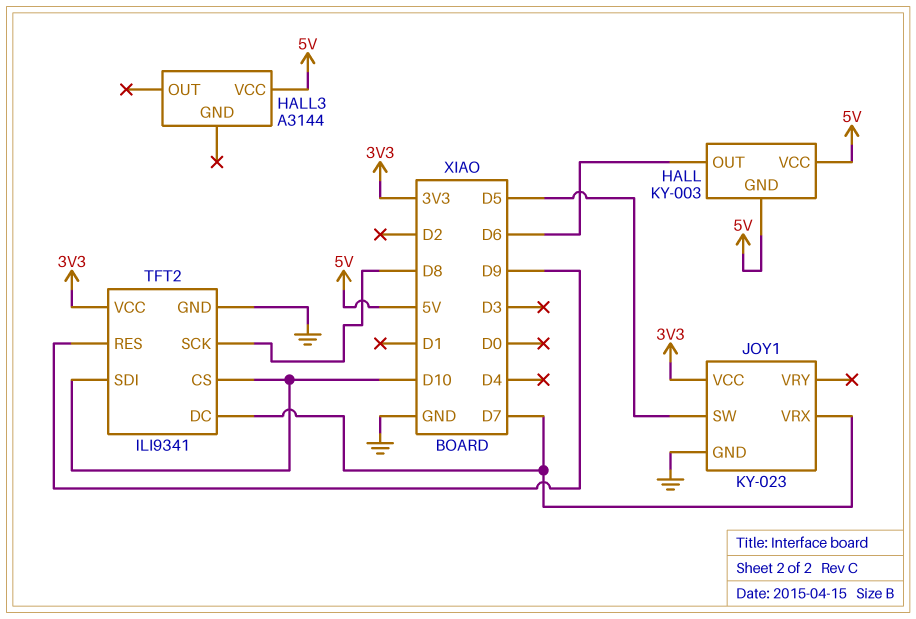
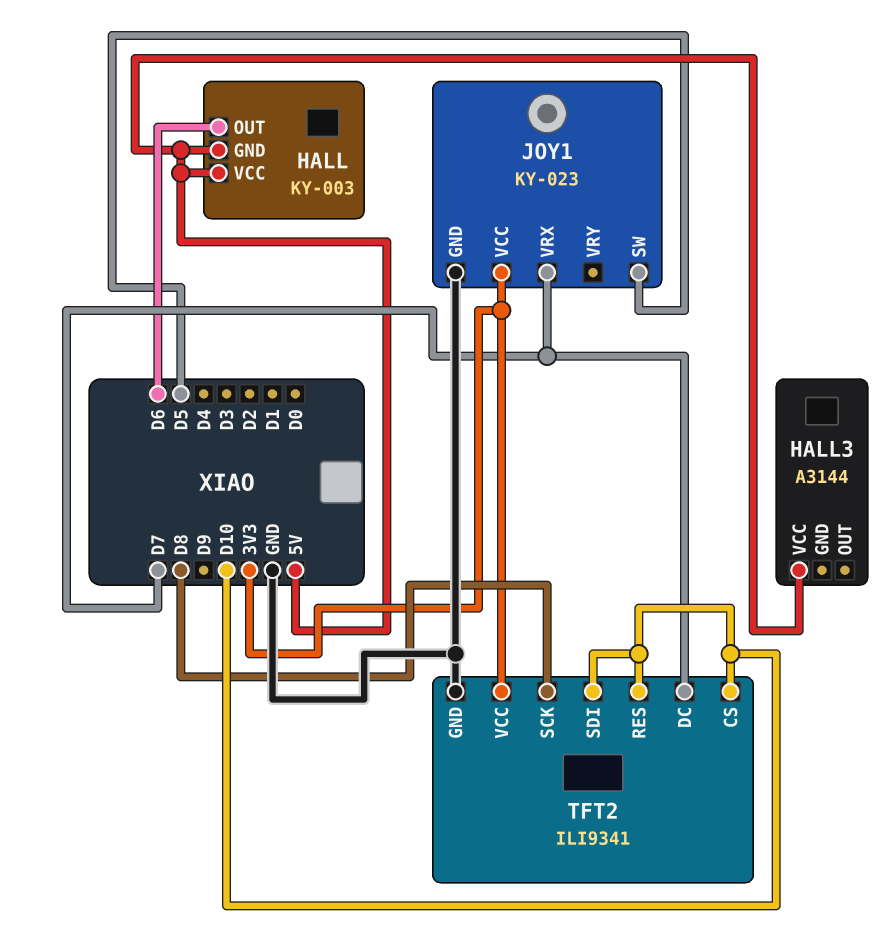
TFT2 pin RES: D9 -> D10

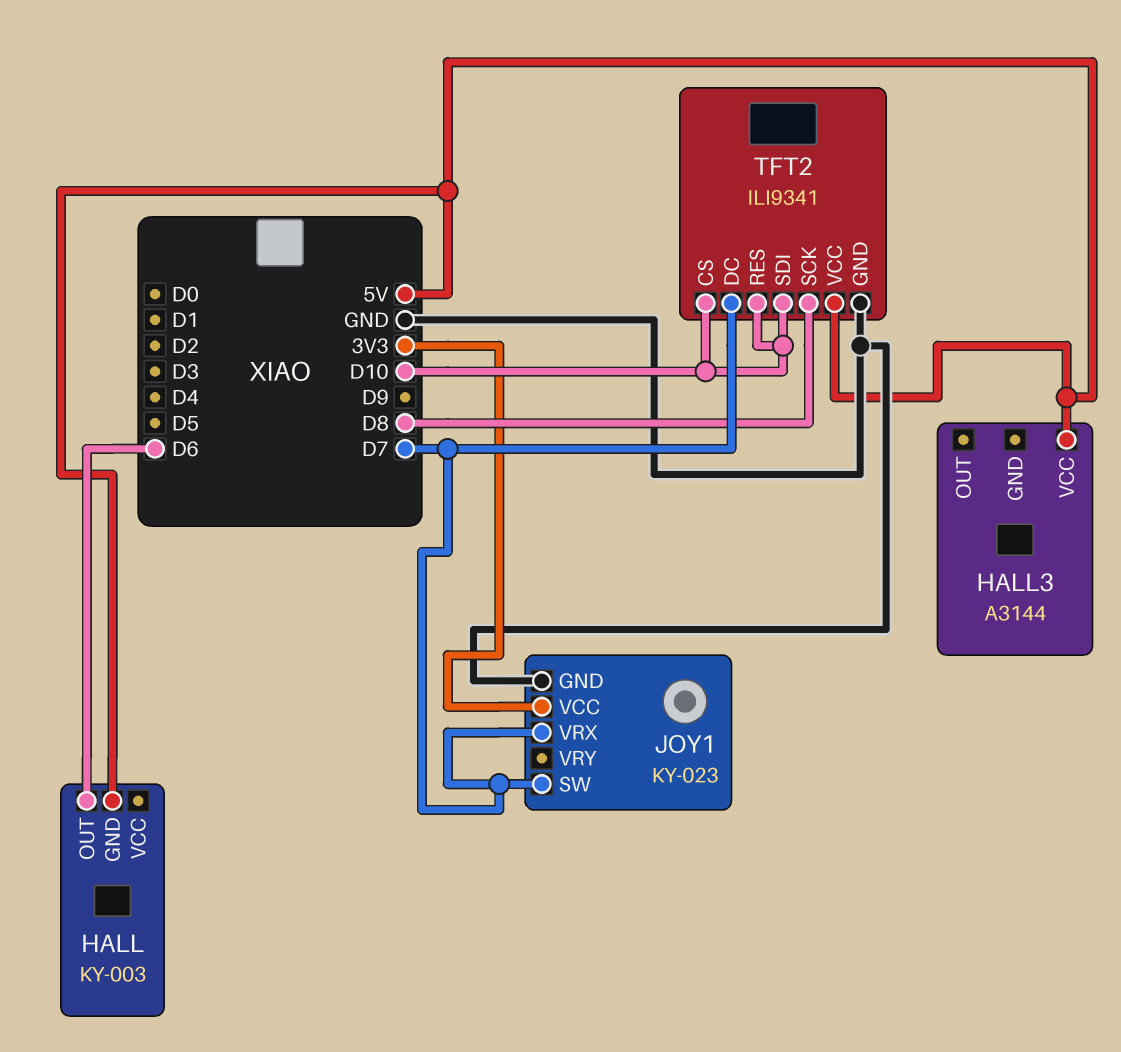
HALL pin VCC: 5V -> none
JOY1 pin SW: D5 -> D7
TFT2 pin VCC: 3V3 -> 5V

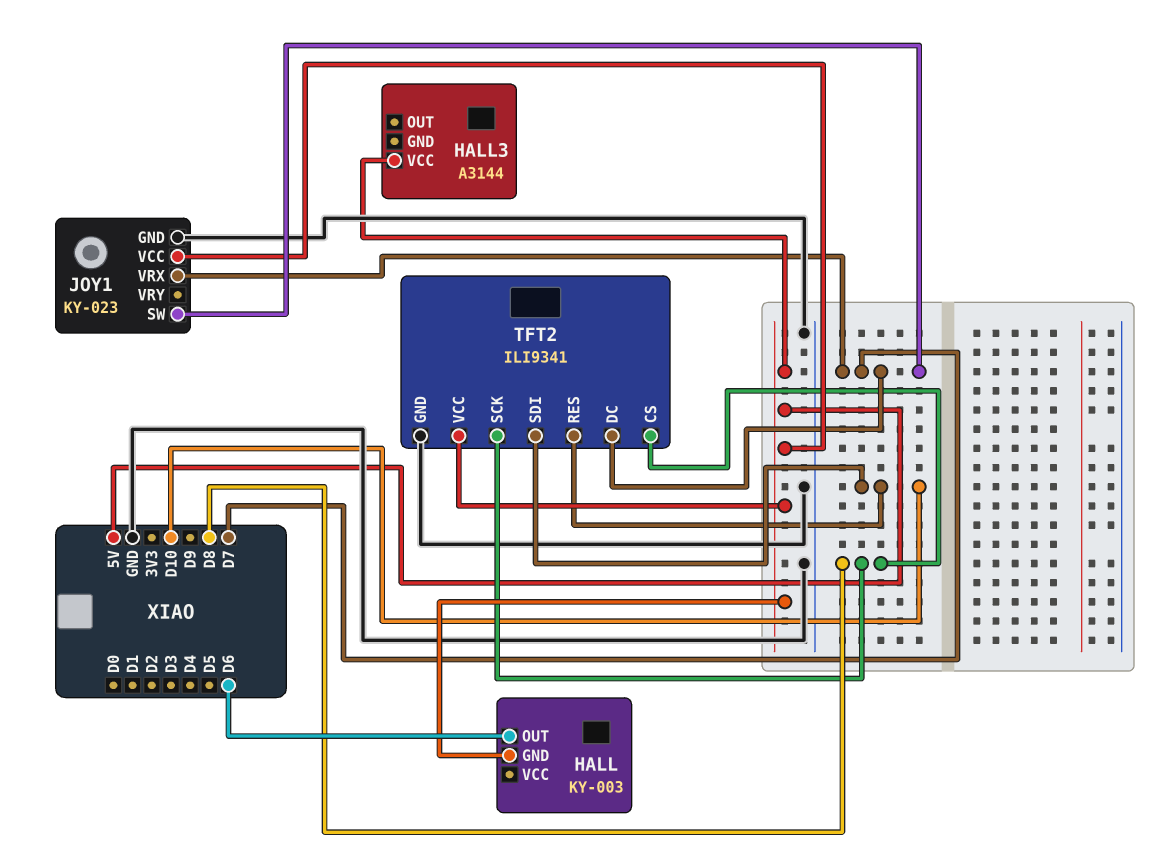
JOY1 pin VCC: 3V3 -> 5V
TFT2 pin CS: D10 -> D8

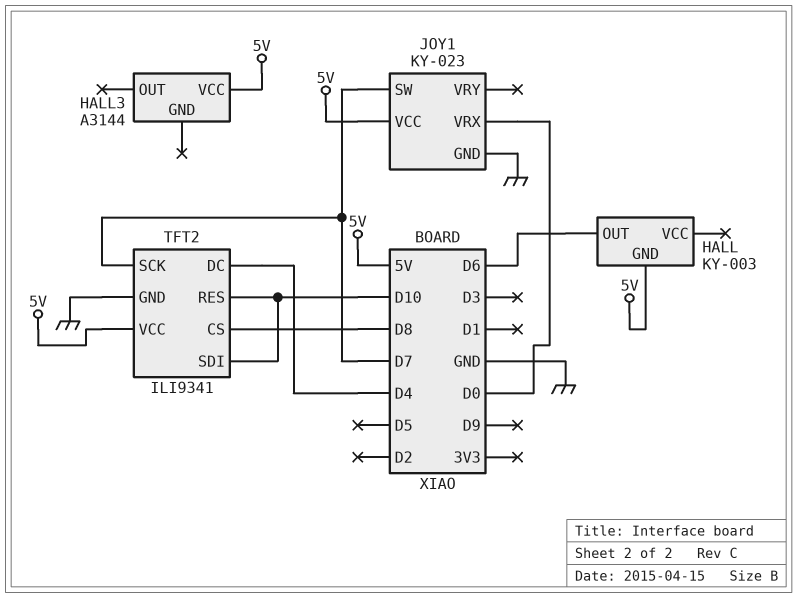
JOY1 pin VRX: D7 -> D0
TFT2 pin DC: D7 -> D4
TFT2 pin SCK: D8 -> D7

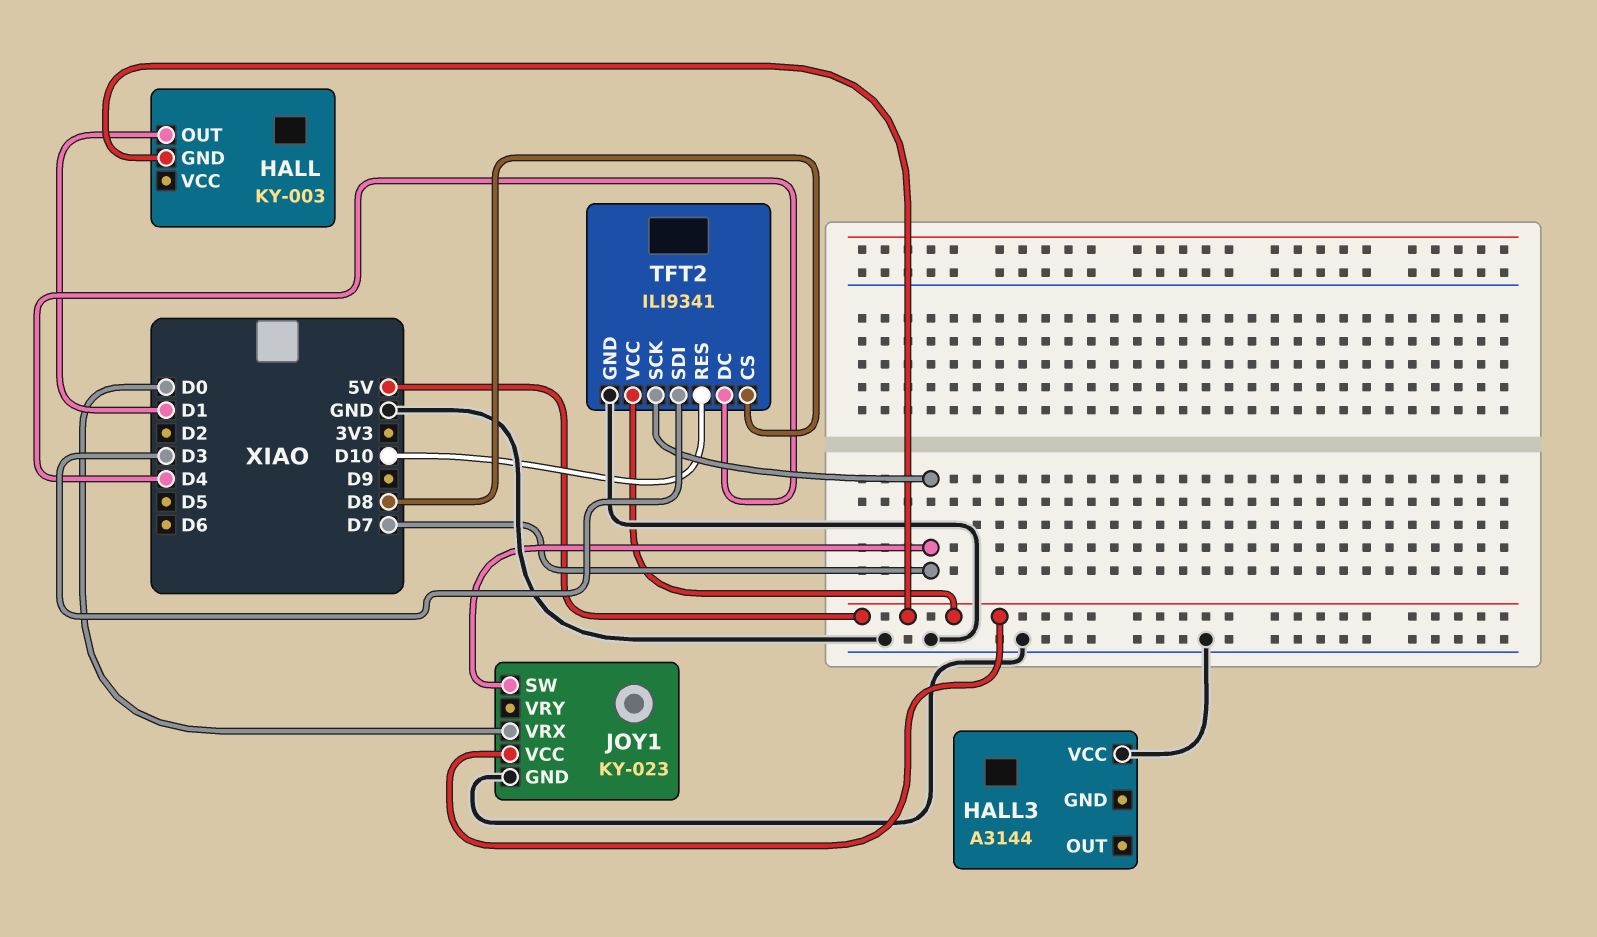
HALL pin OUT: D6 -> D1
HALL3 pin VCC: 5V -> GND
TFT2 pin SDI: D10 -> D3

